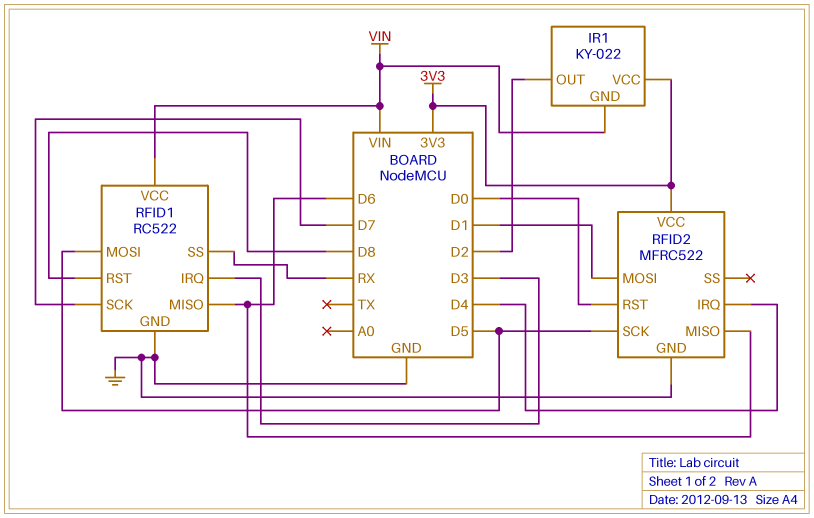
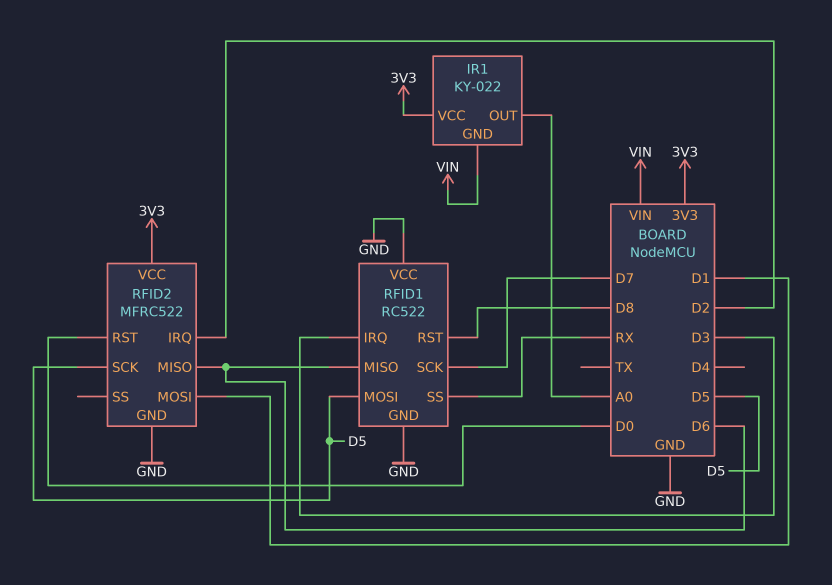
IR1 pin OUT: D2 -> A0
RFID1 pin VCC: VIN -> GND
RFID2 pin IRQ: D4 -> D2

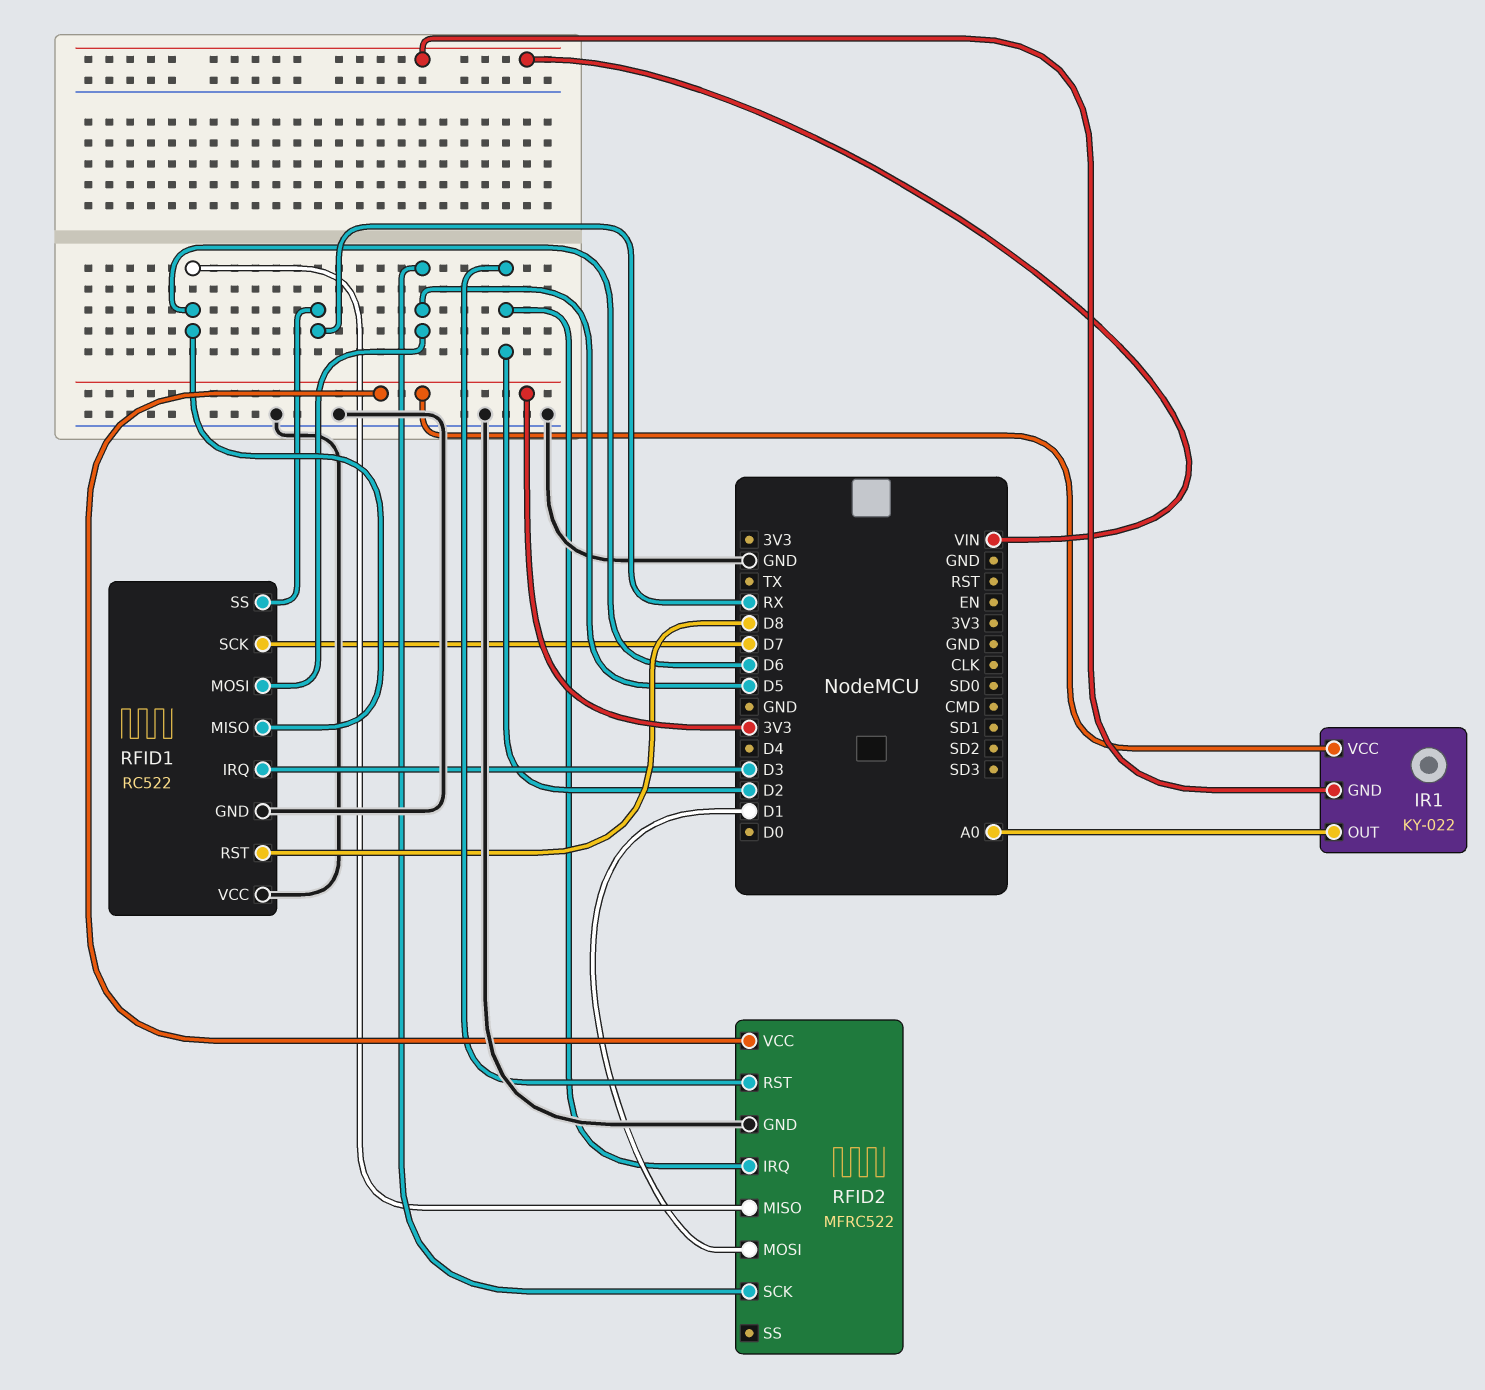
RFID2 pin RST: D0 -> D2

